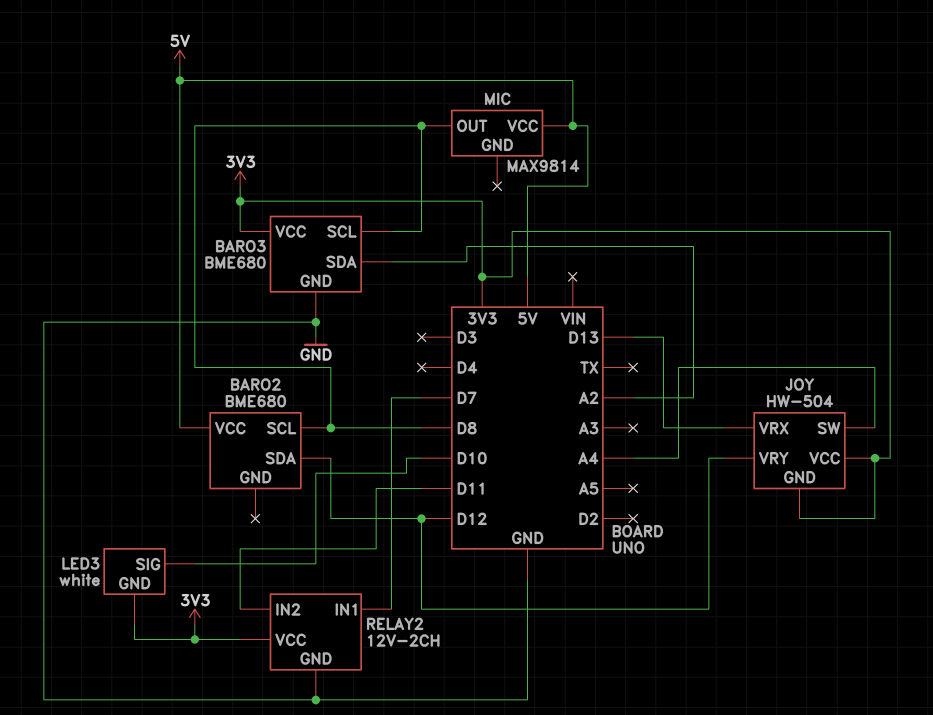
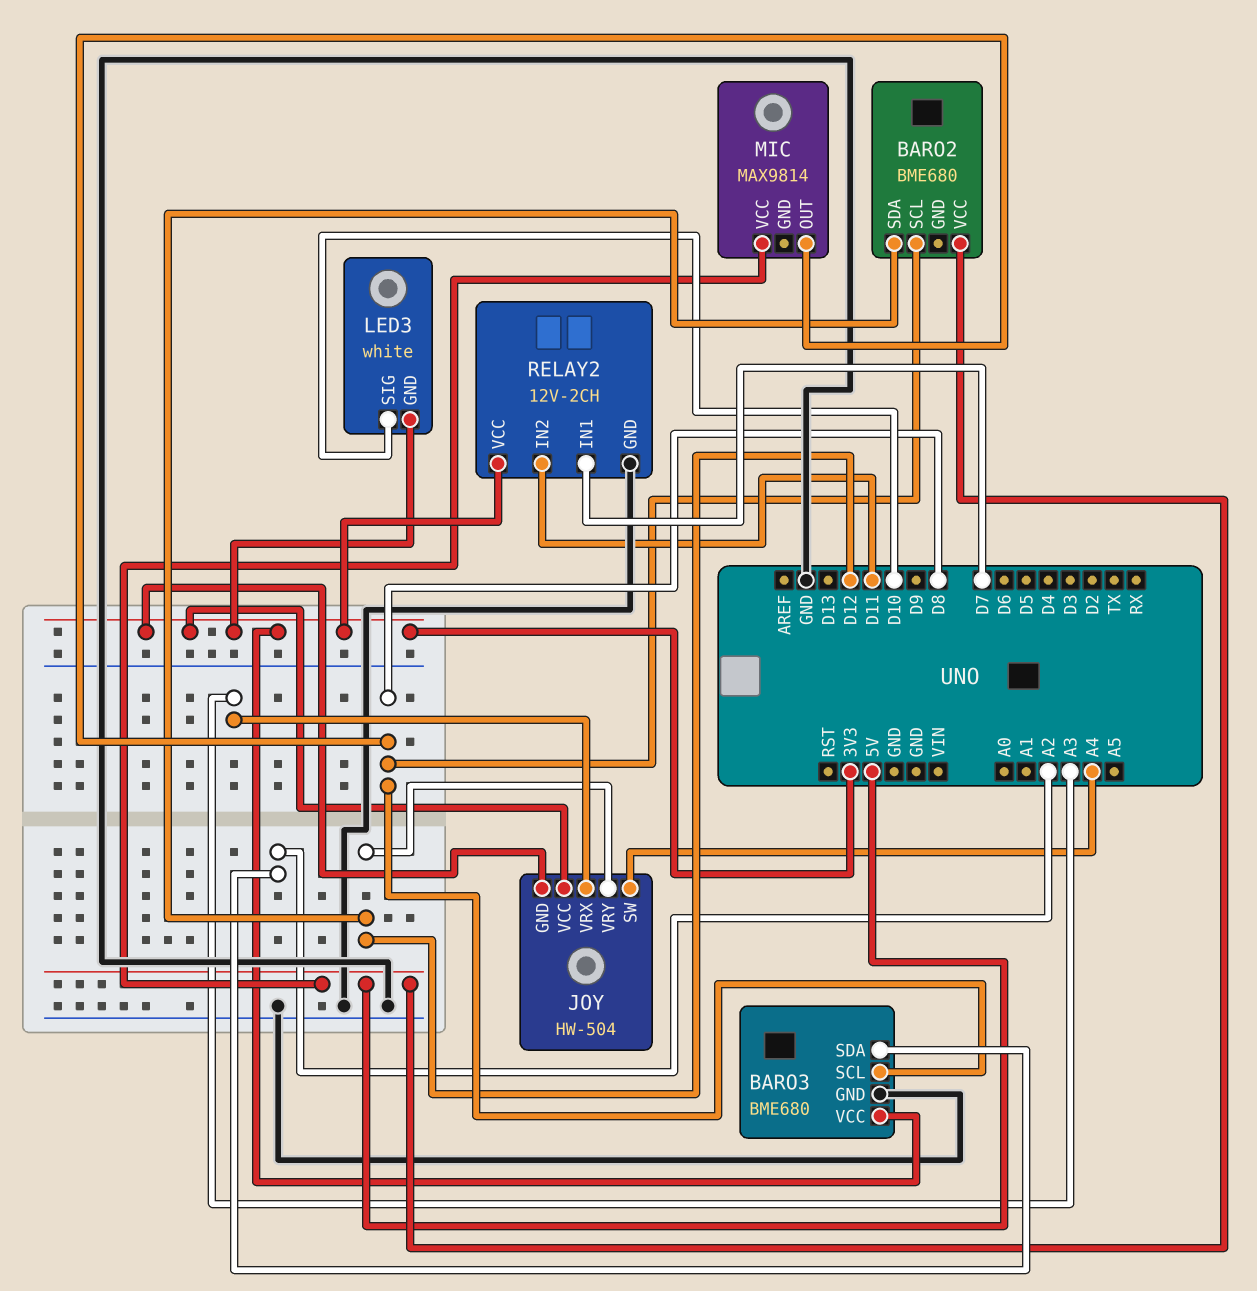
JOY pin VRX: D13 -> A3

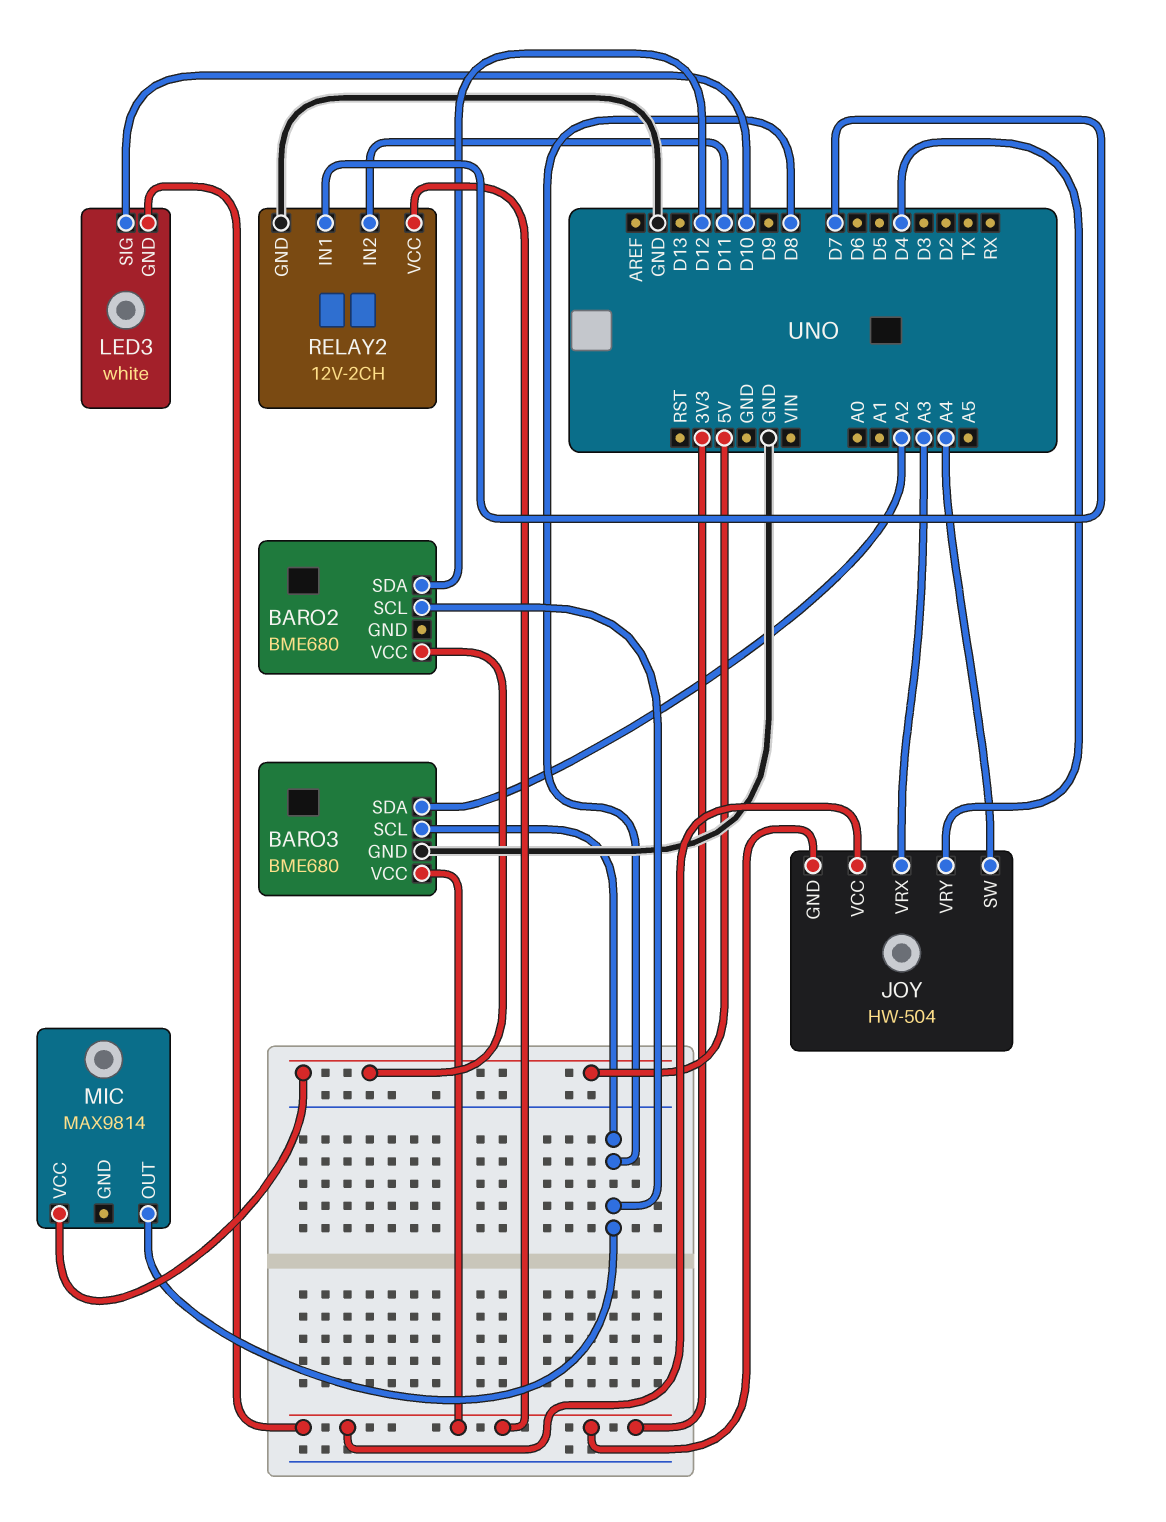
JOY pin VRY: D12 -> D4

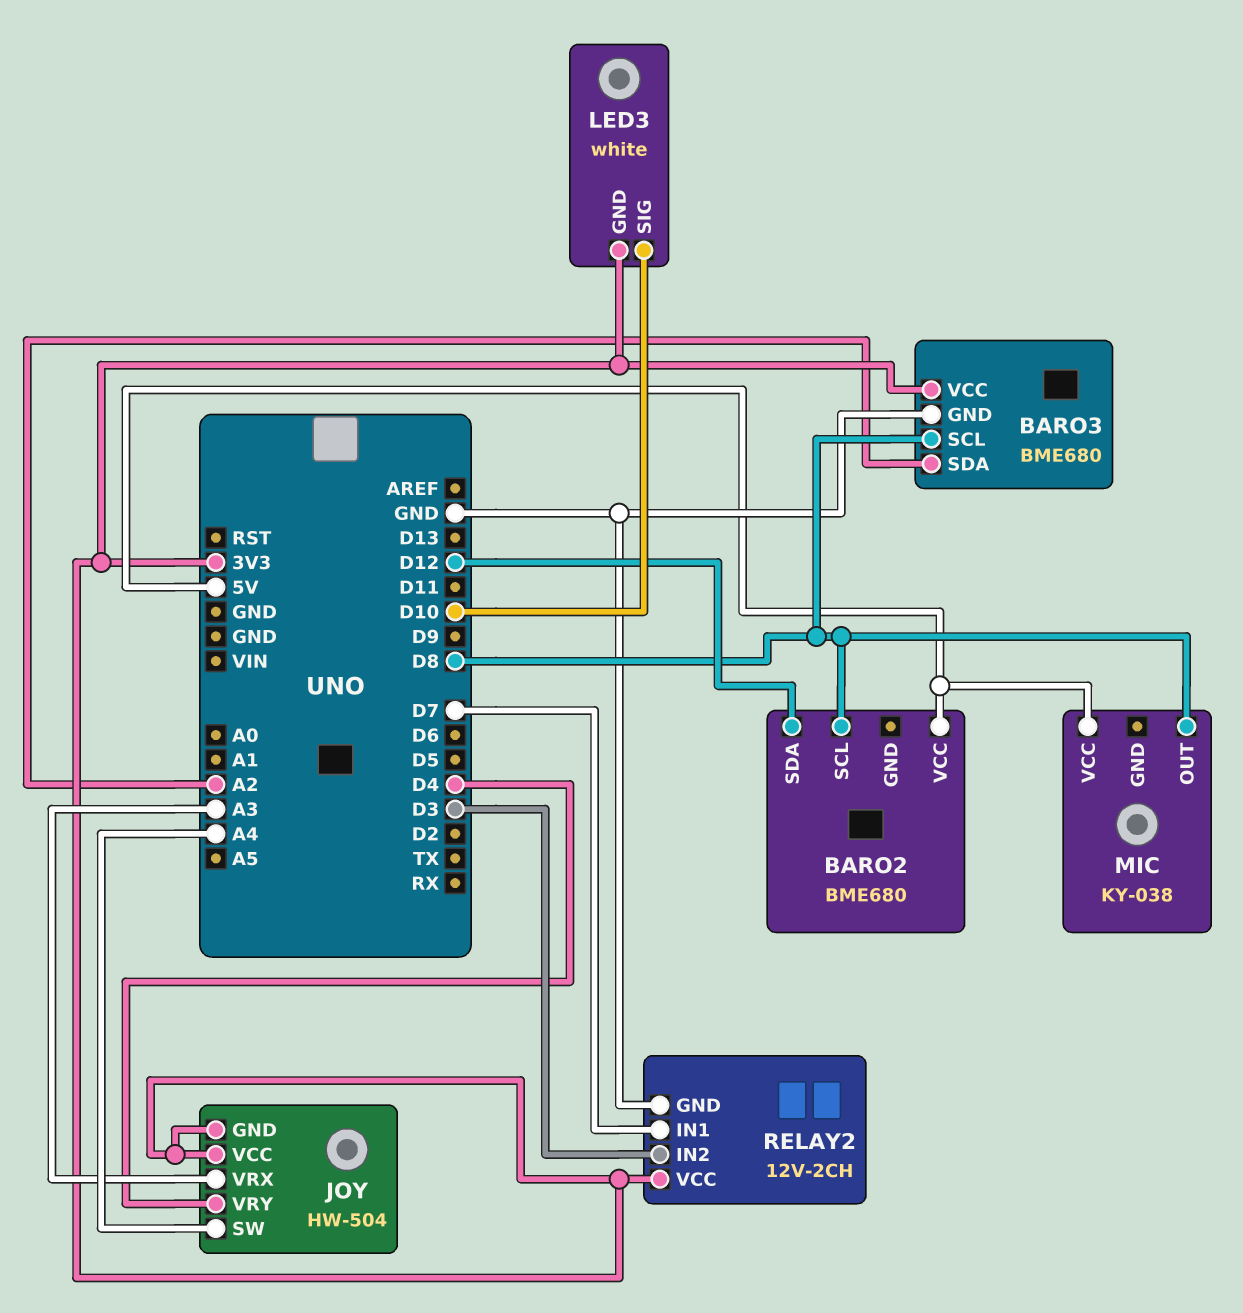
MIC: MAX9814 -> KY-038
RELAY2 pin IN2: D11 -> D3

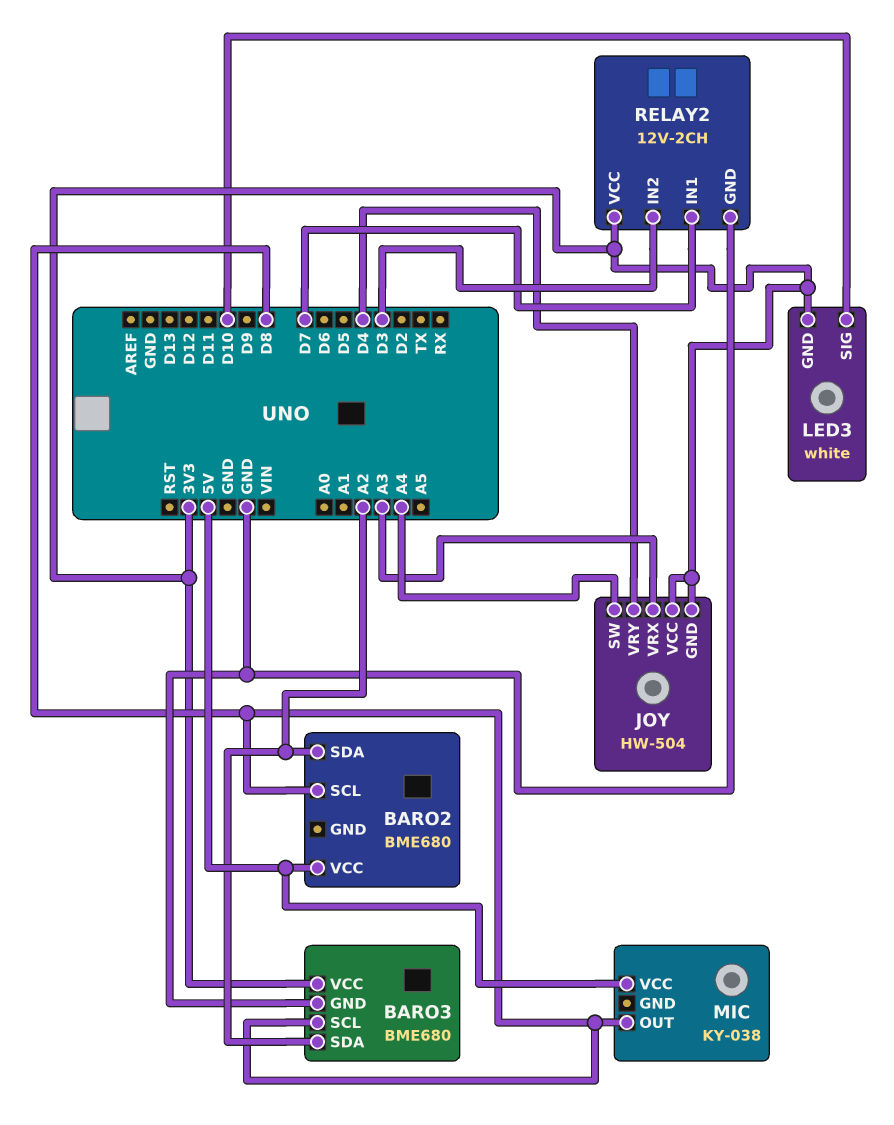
BARO2 pin SDA: D12 -> A2

